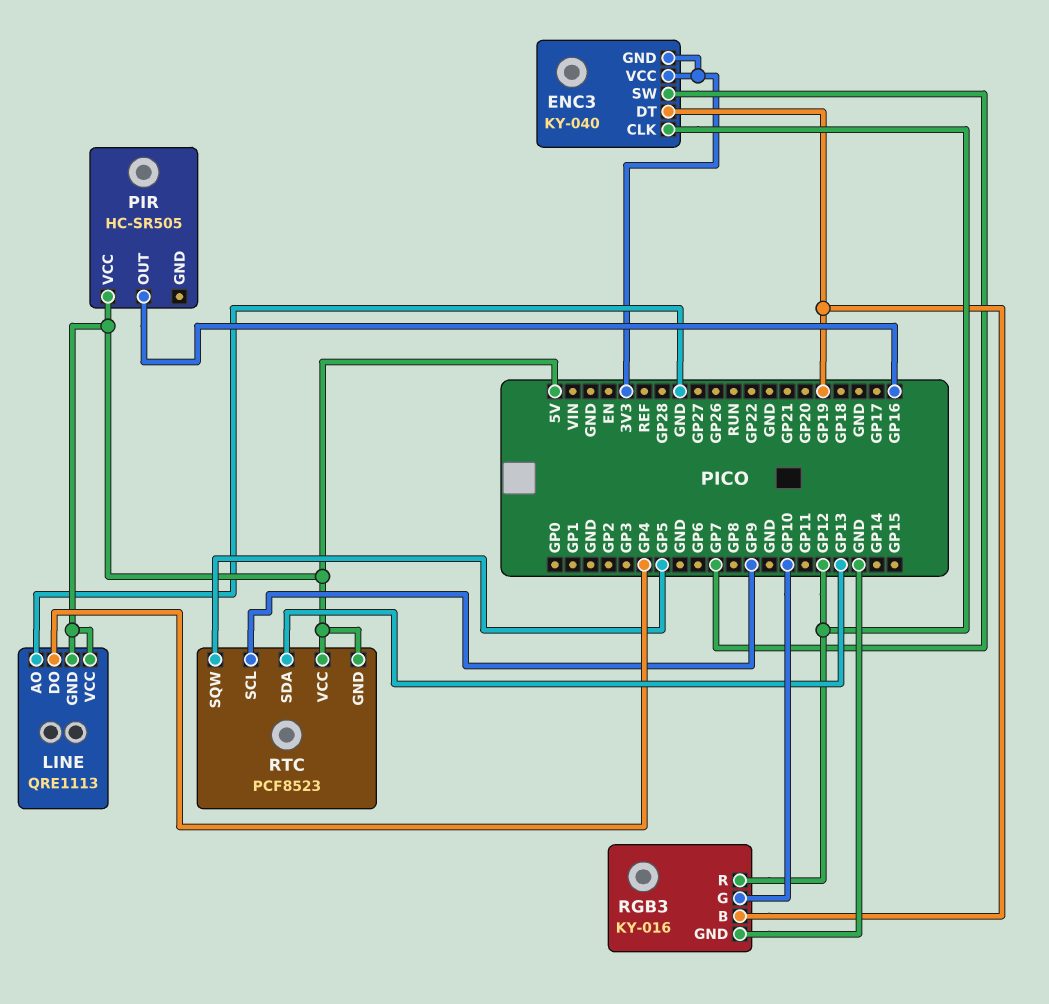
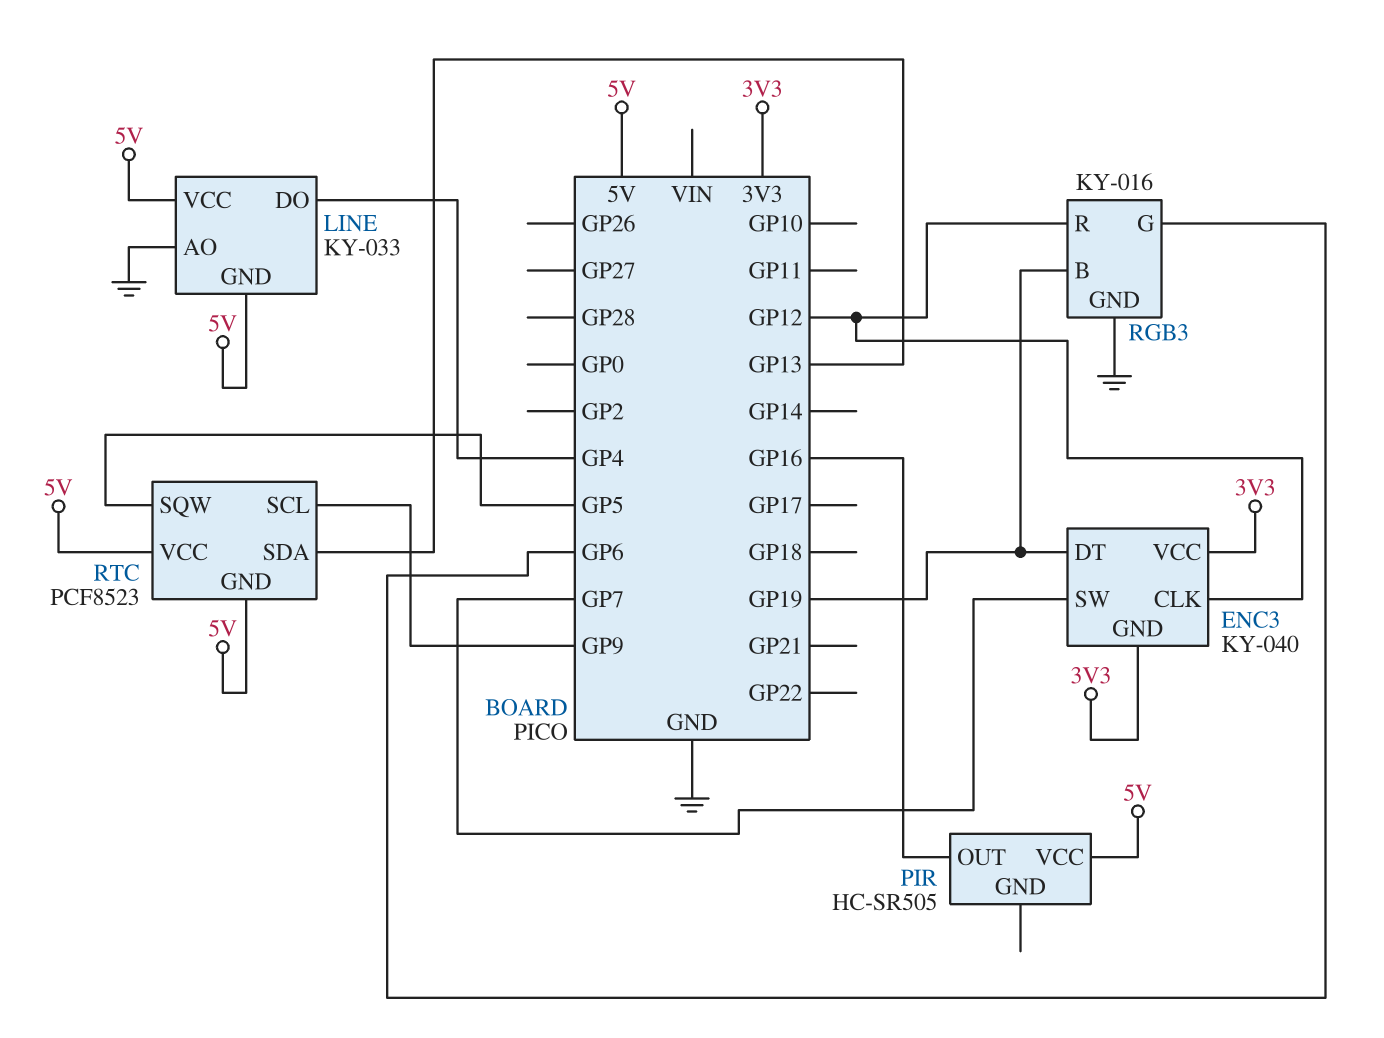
LINE: QRE1113 -> KY-033
RGB3 pin G: GP10 -> GP6

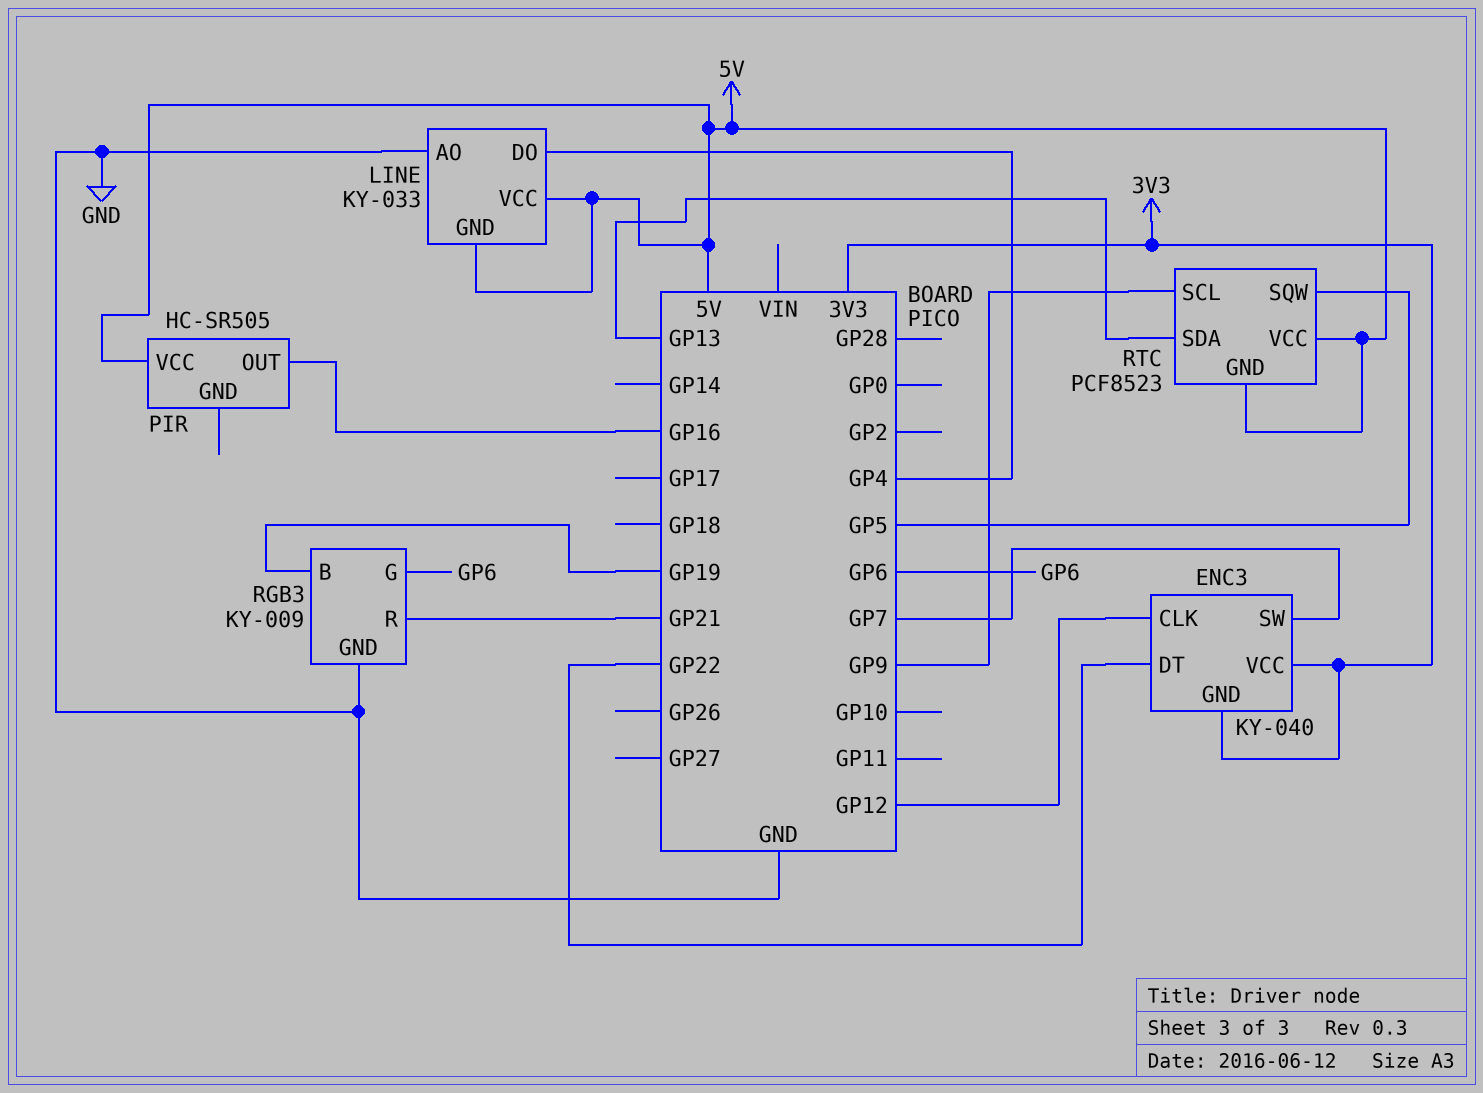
ENC3 pin DT: GP19 -> GP22
RGB3: KY-016 -> KY-009
RGB3 pin R: GP12 -> GP21

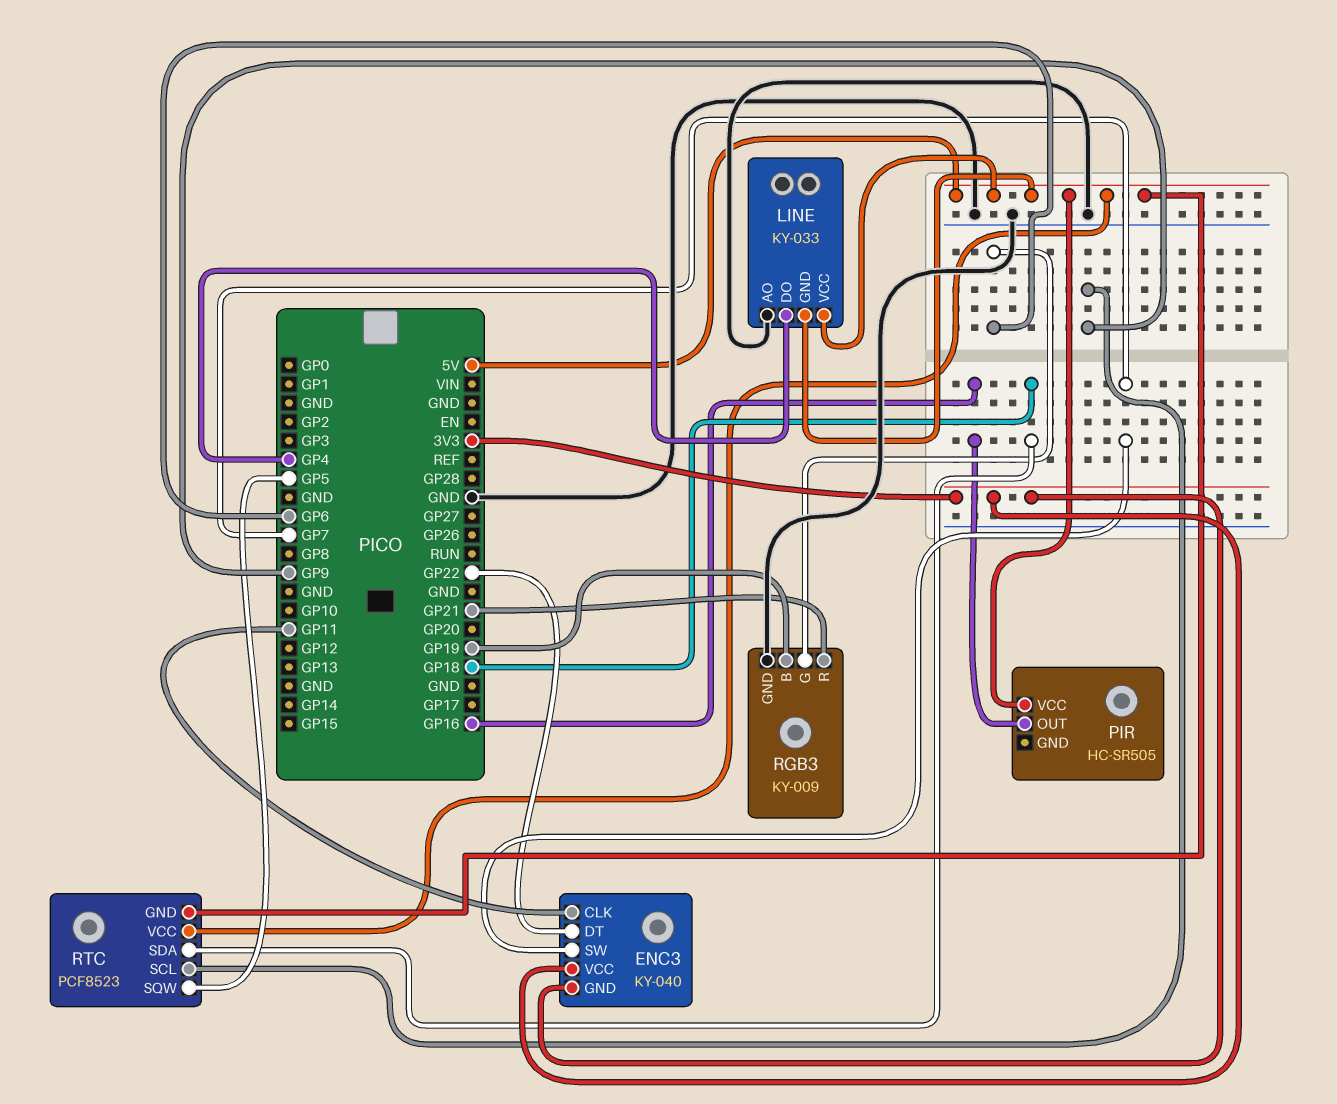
ENC3 pin CLK: GP12 -> GP11
RTC pin SDA: GP13 -> GP18

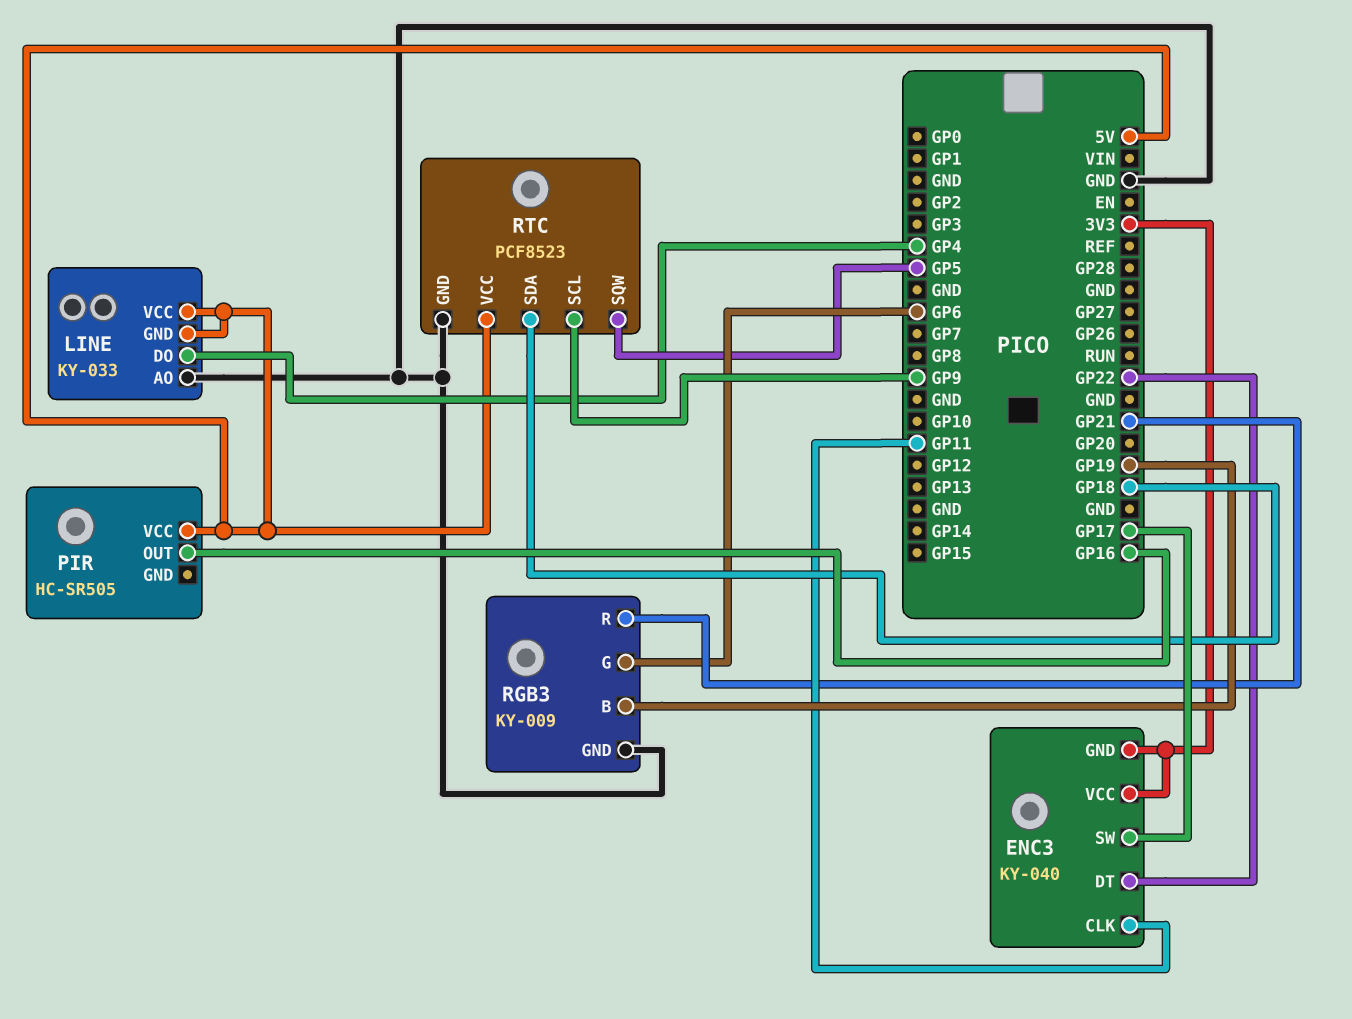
ENC3 pin SW: GP7 -> GP17
RTC pin GND: 5V -> GND

